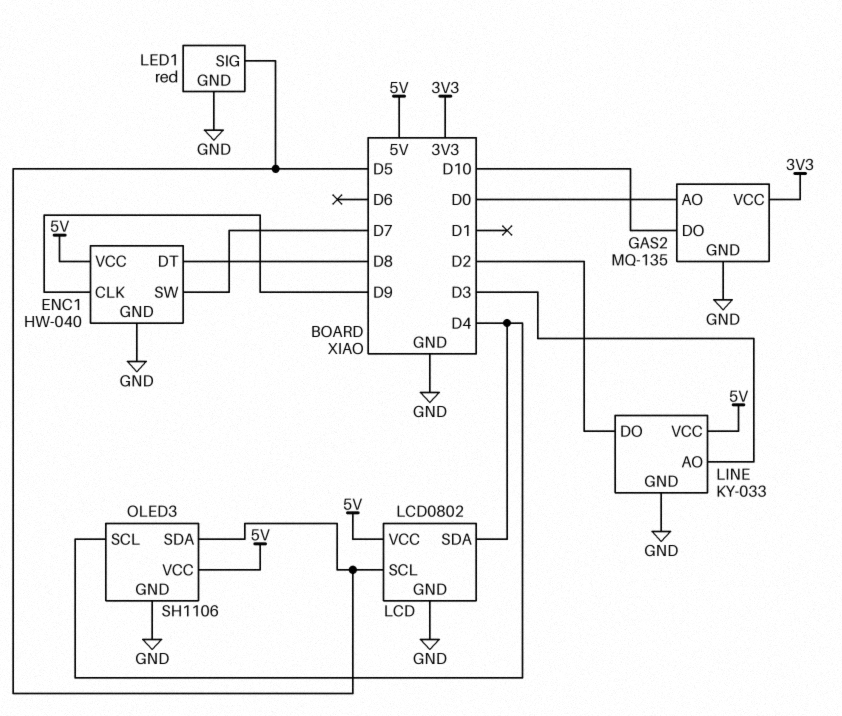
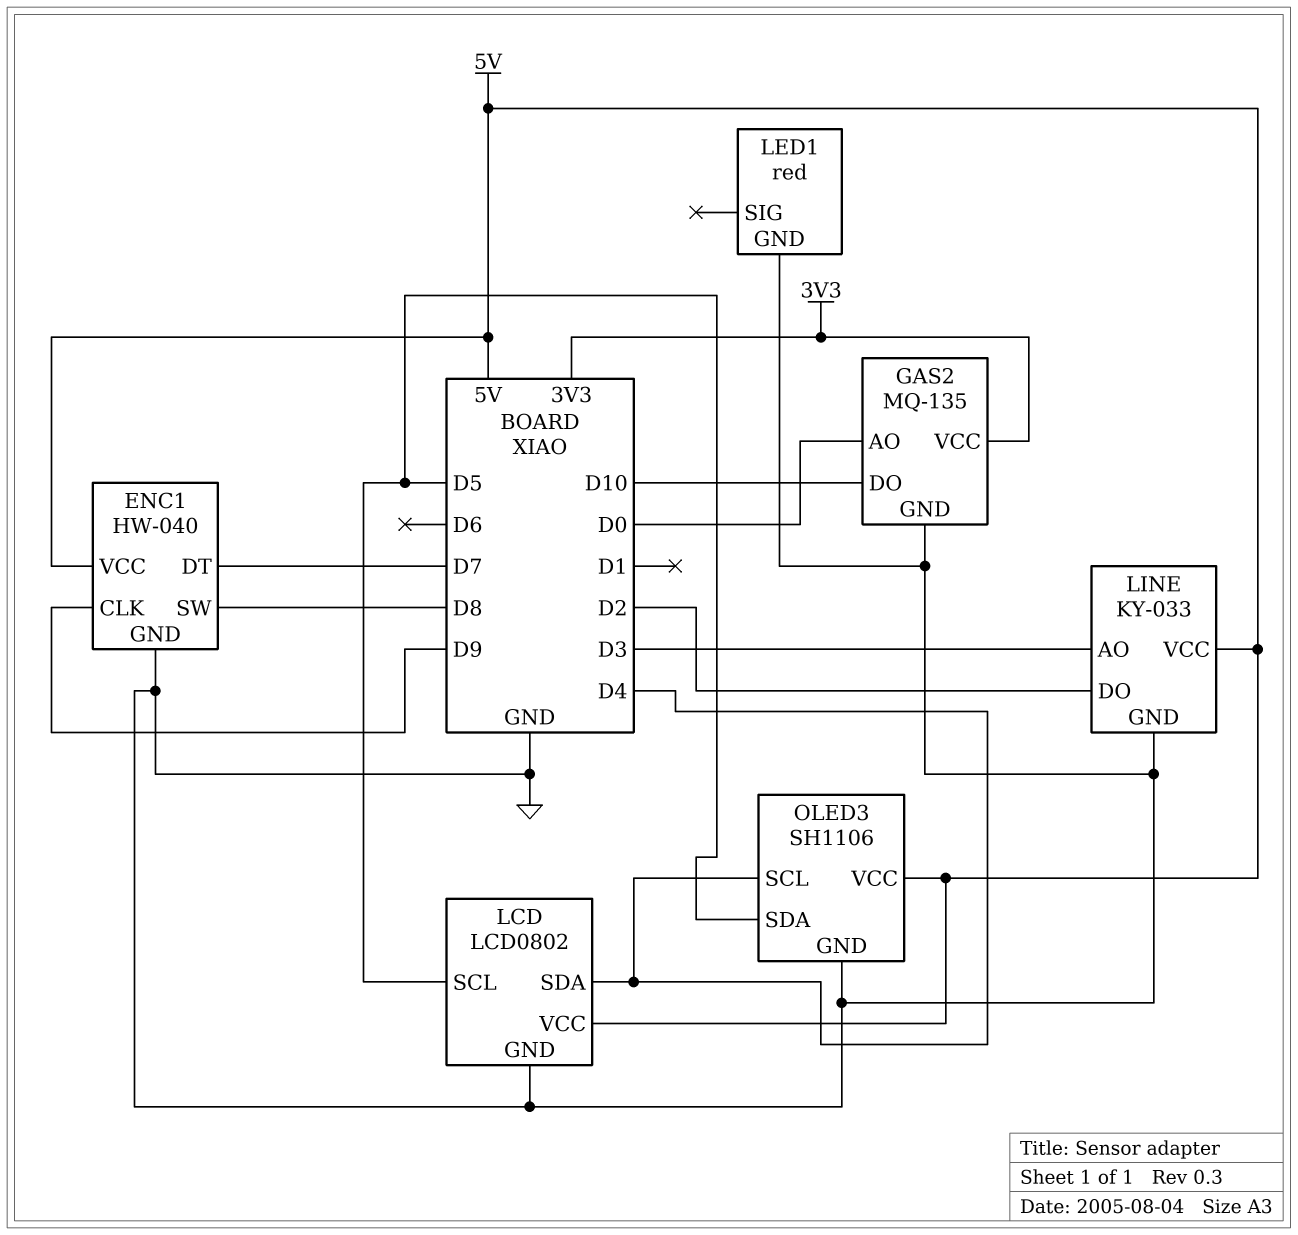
ENC1 pin DT: D8 -> D7
ENC1 pin SW: D7 -> D8
LED1 pin SIG: D5 -> none

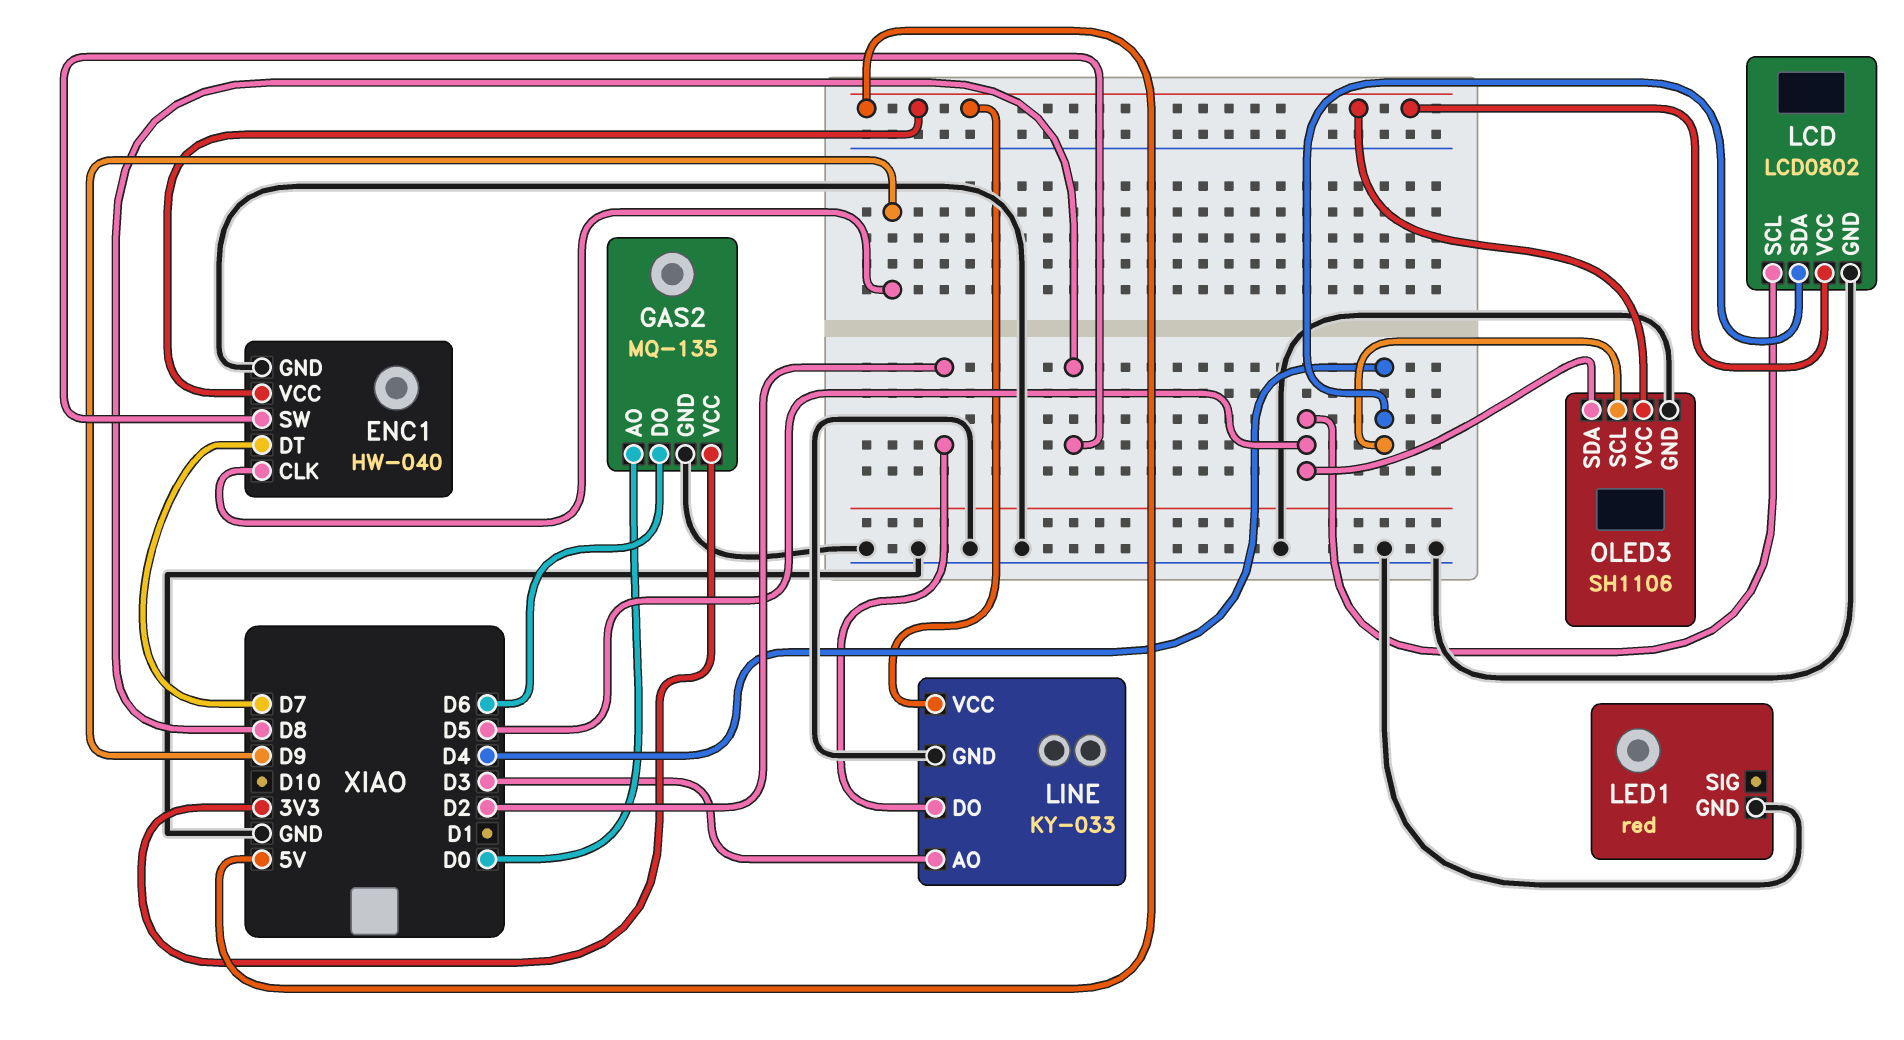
GAS2 pin DO: D10 -> D6

